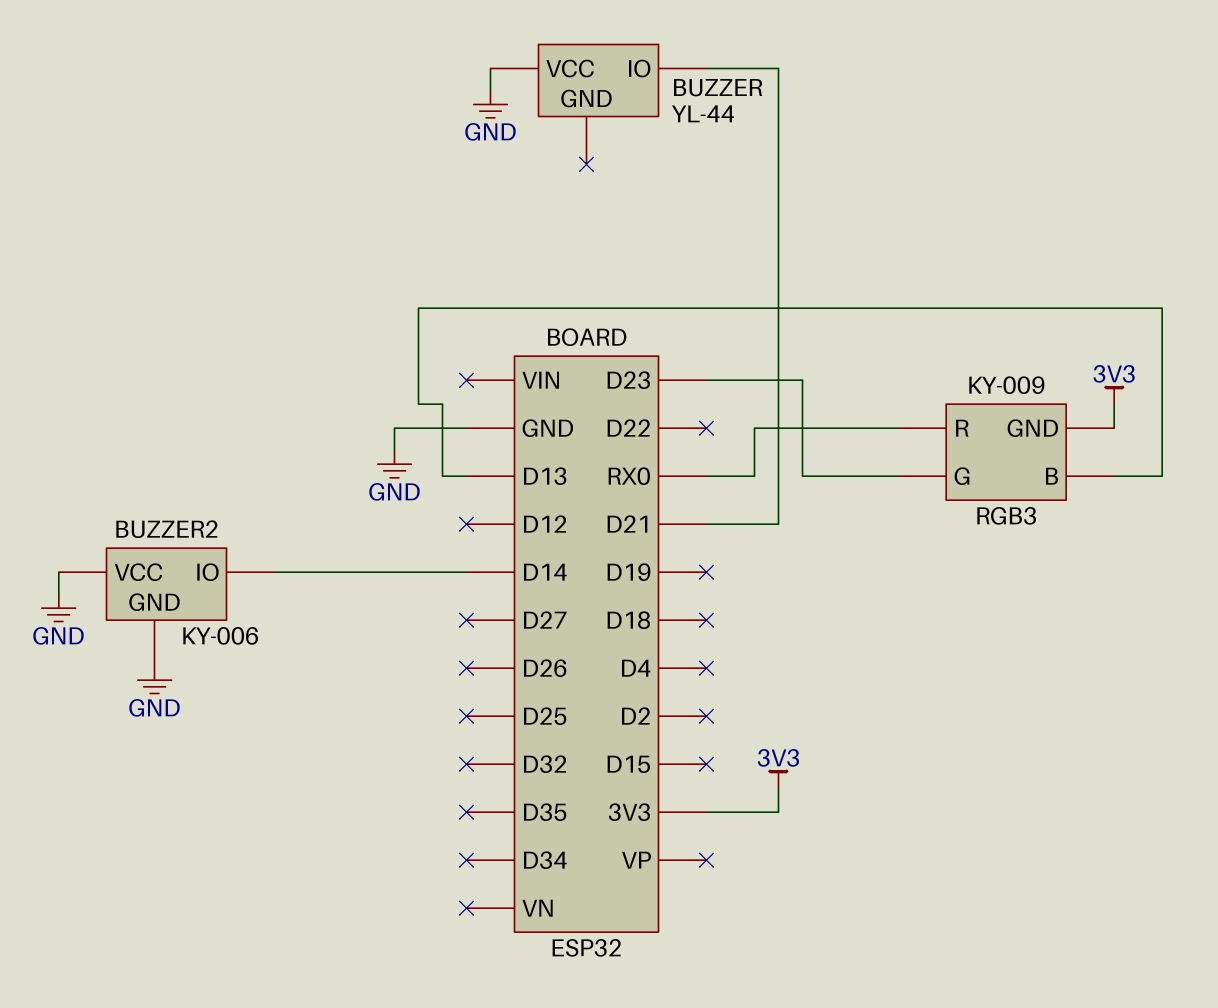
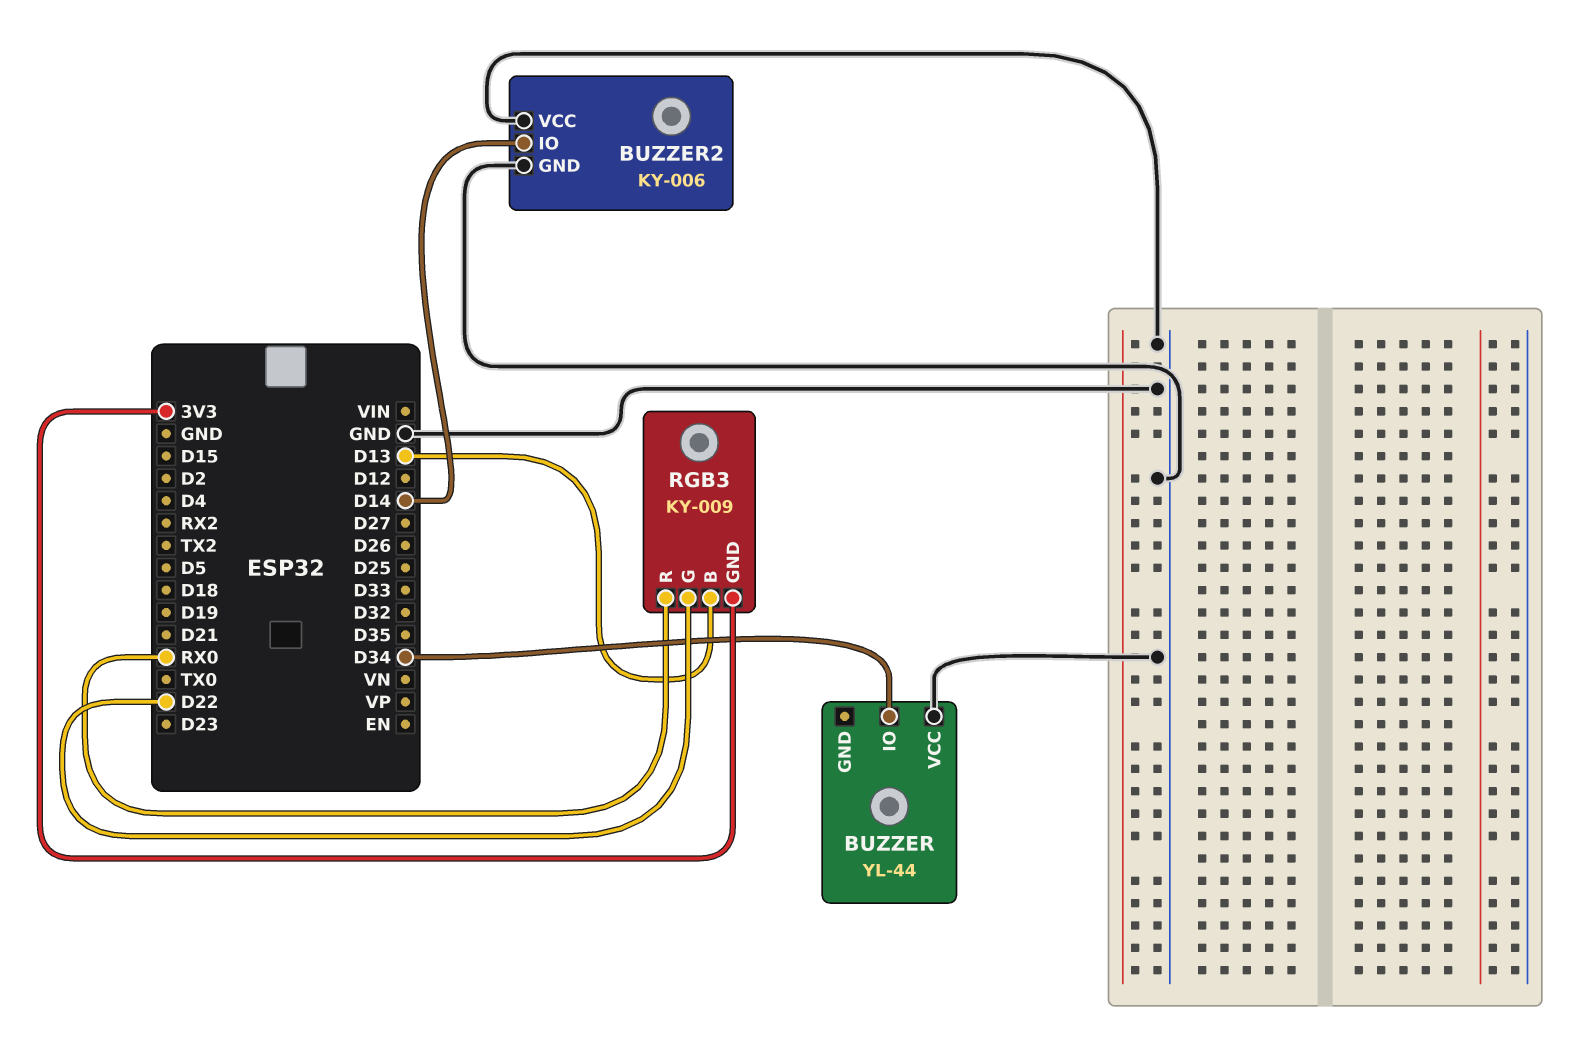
BUZZER pin IO: D21 -> D34
RGB3 pin G: D23 -> D22

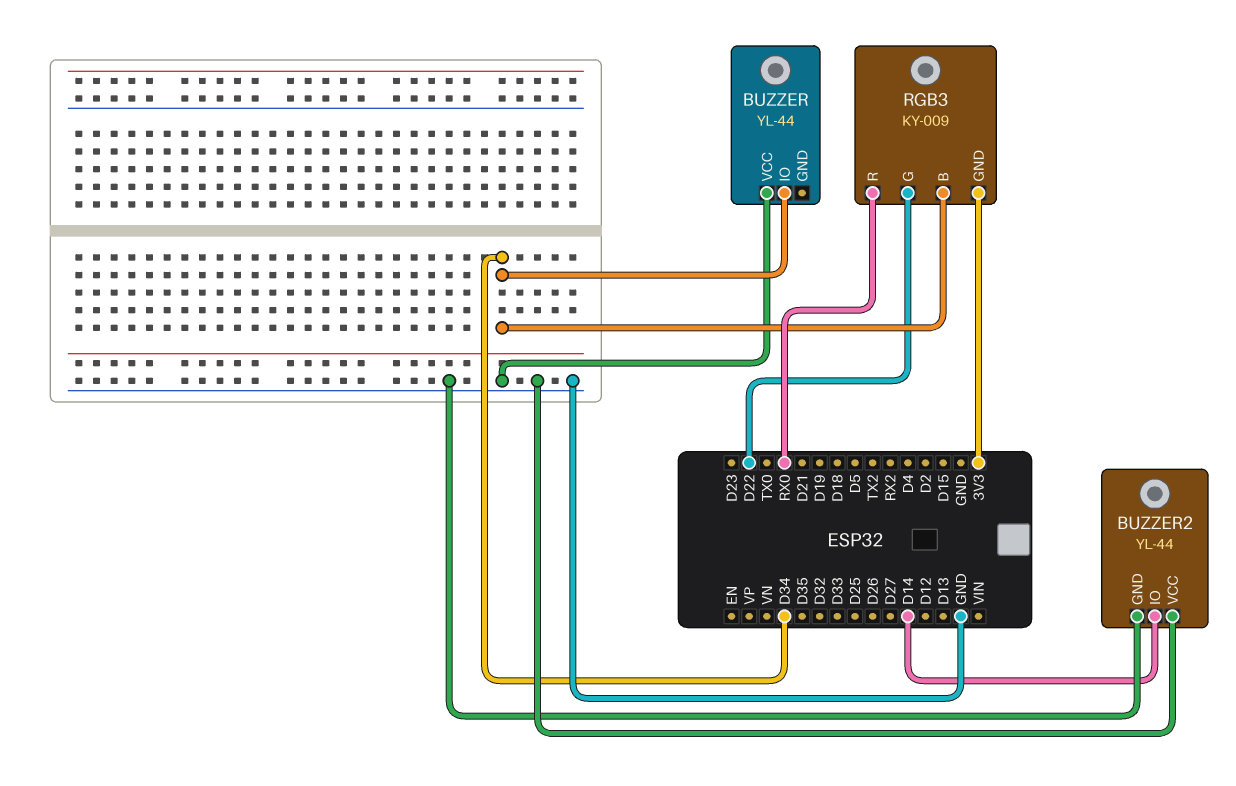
BUZZER2: KY-006 -> YL-44
RGB3 pin B: D13 -> D34

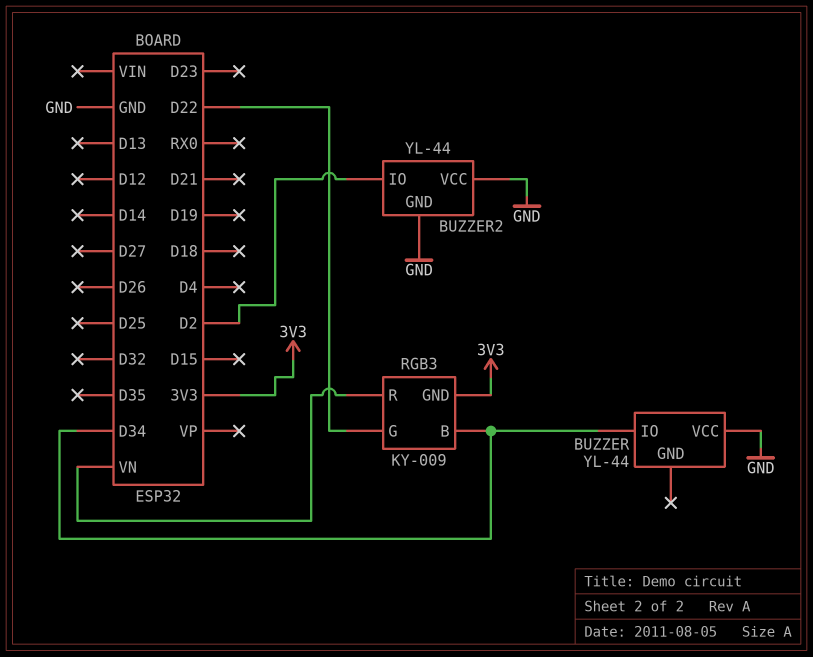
BUZZER2 pin IO: D14 -> D2
RGB3 pin R: RX0 -> VN

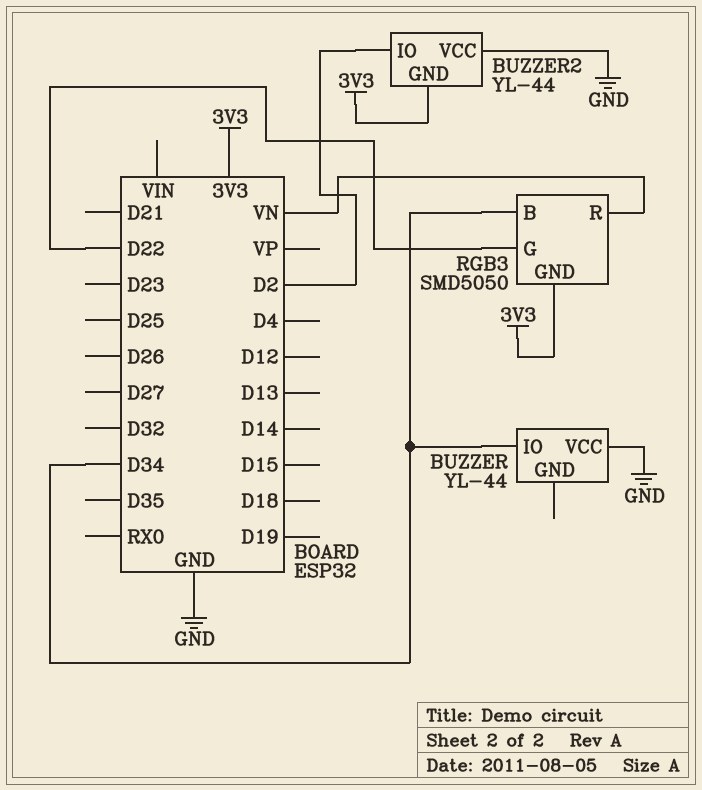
BUZZER2 pin GND: GND -> 3V3
RGB3: KY-009 -> SMD5050

